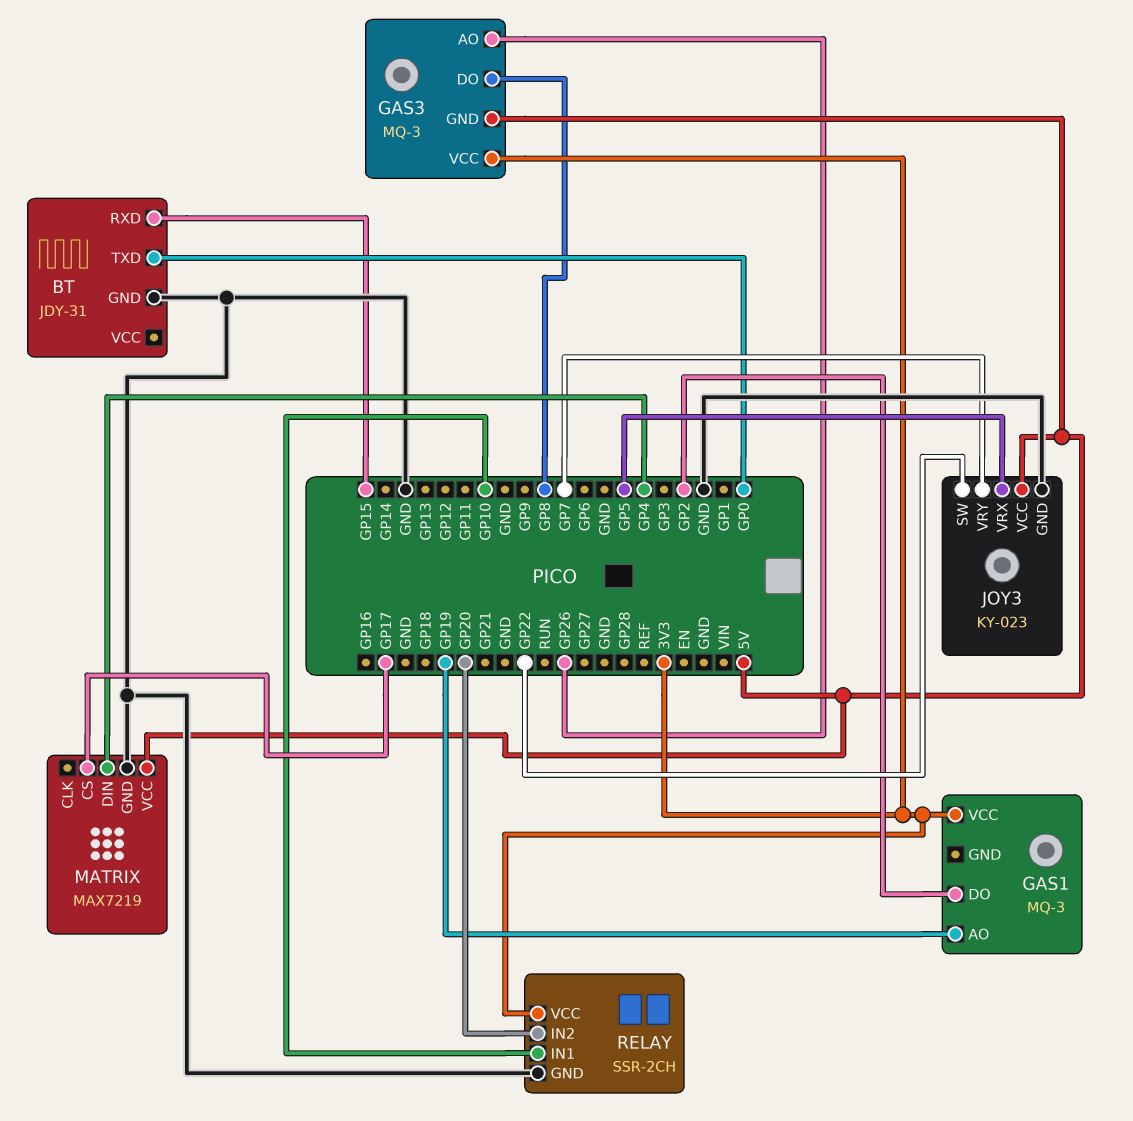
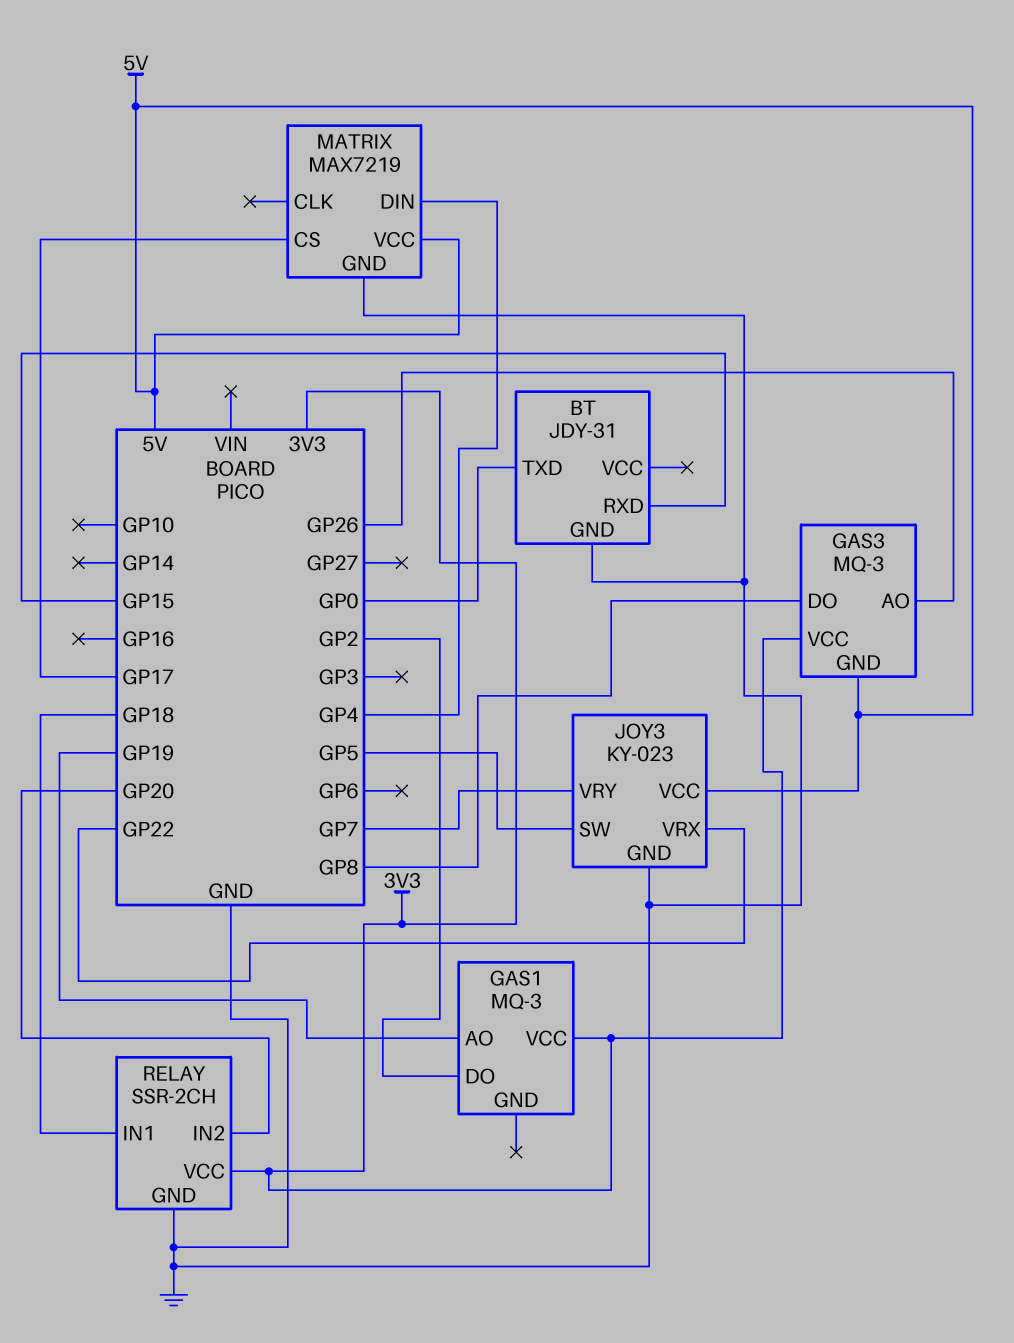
JOY3 pin SW: GP22 -> GP5
JOY3 pin VRX: GP5 -> GP22
RELAY pin IN1: GP10 -> GP18

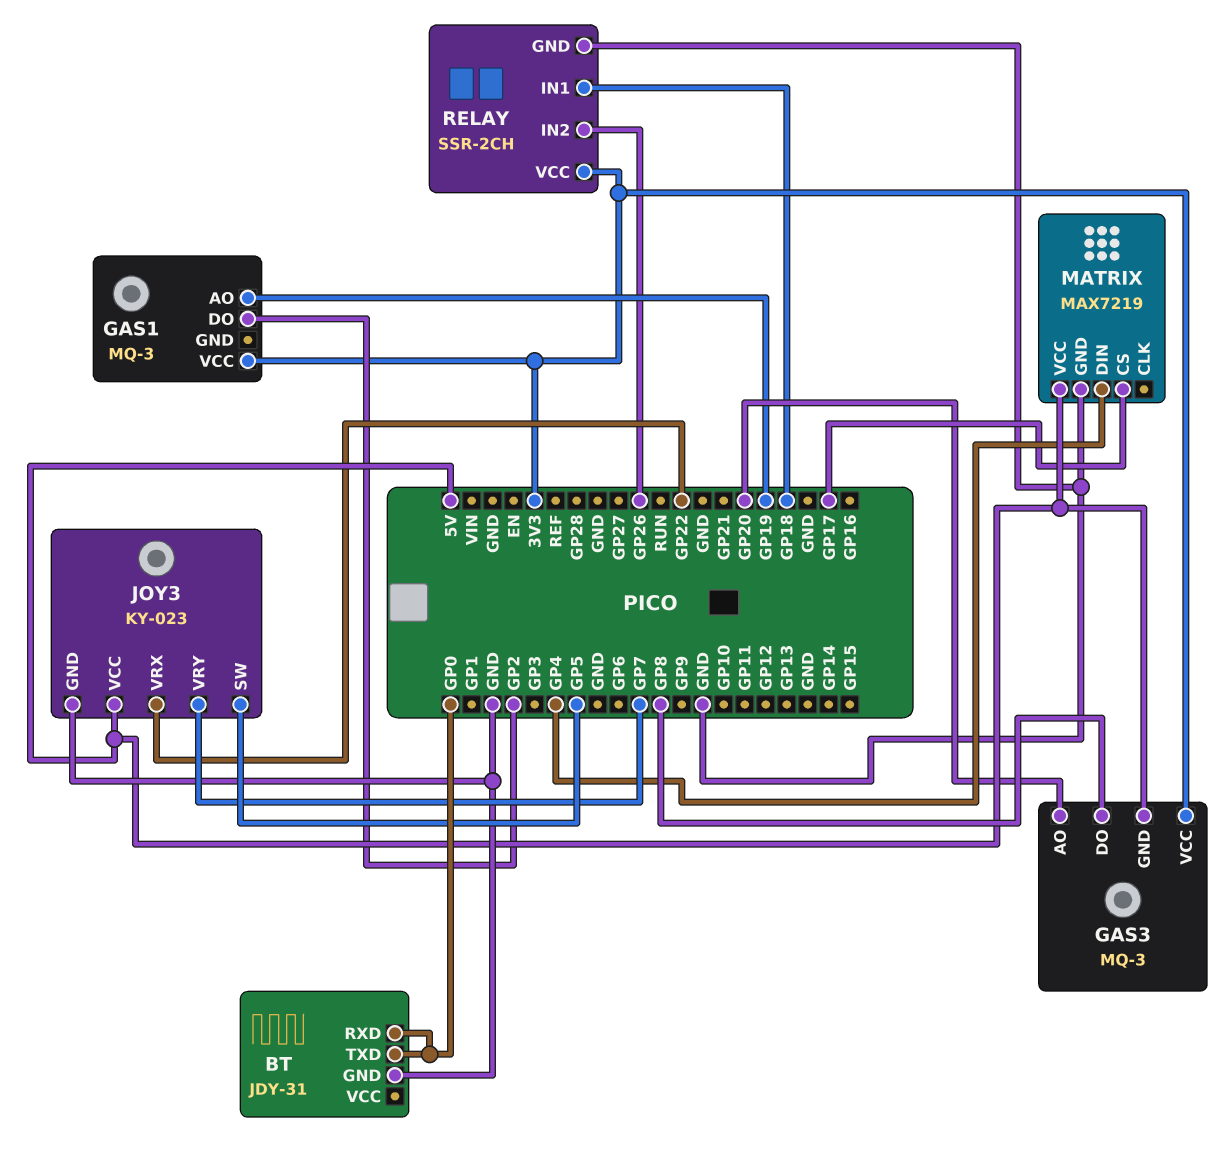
BT pin RXD: GP15 -> GP0
GAS3 pin AO: GP26 -> GP20
RELAY pin IN2: GP20 -> GP26

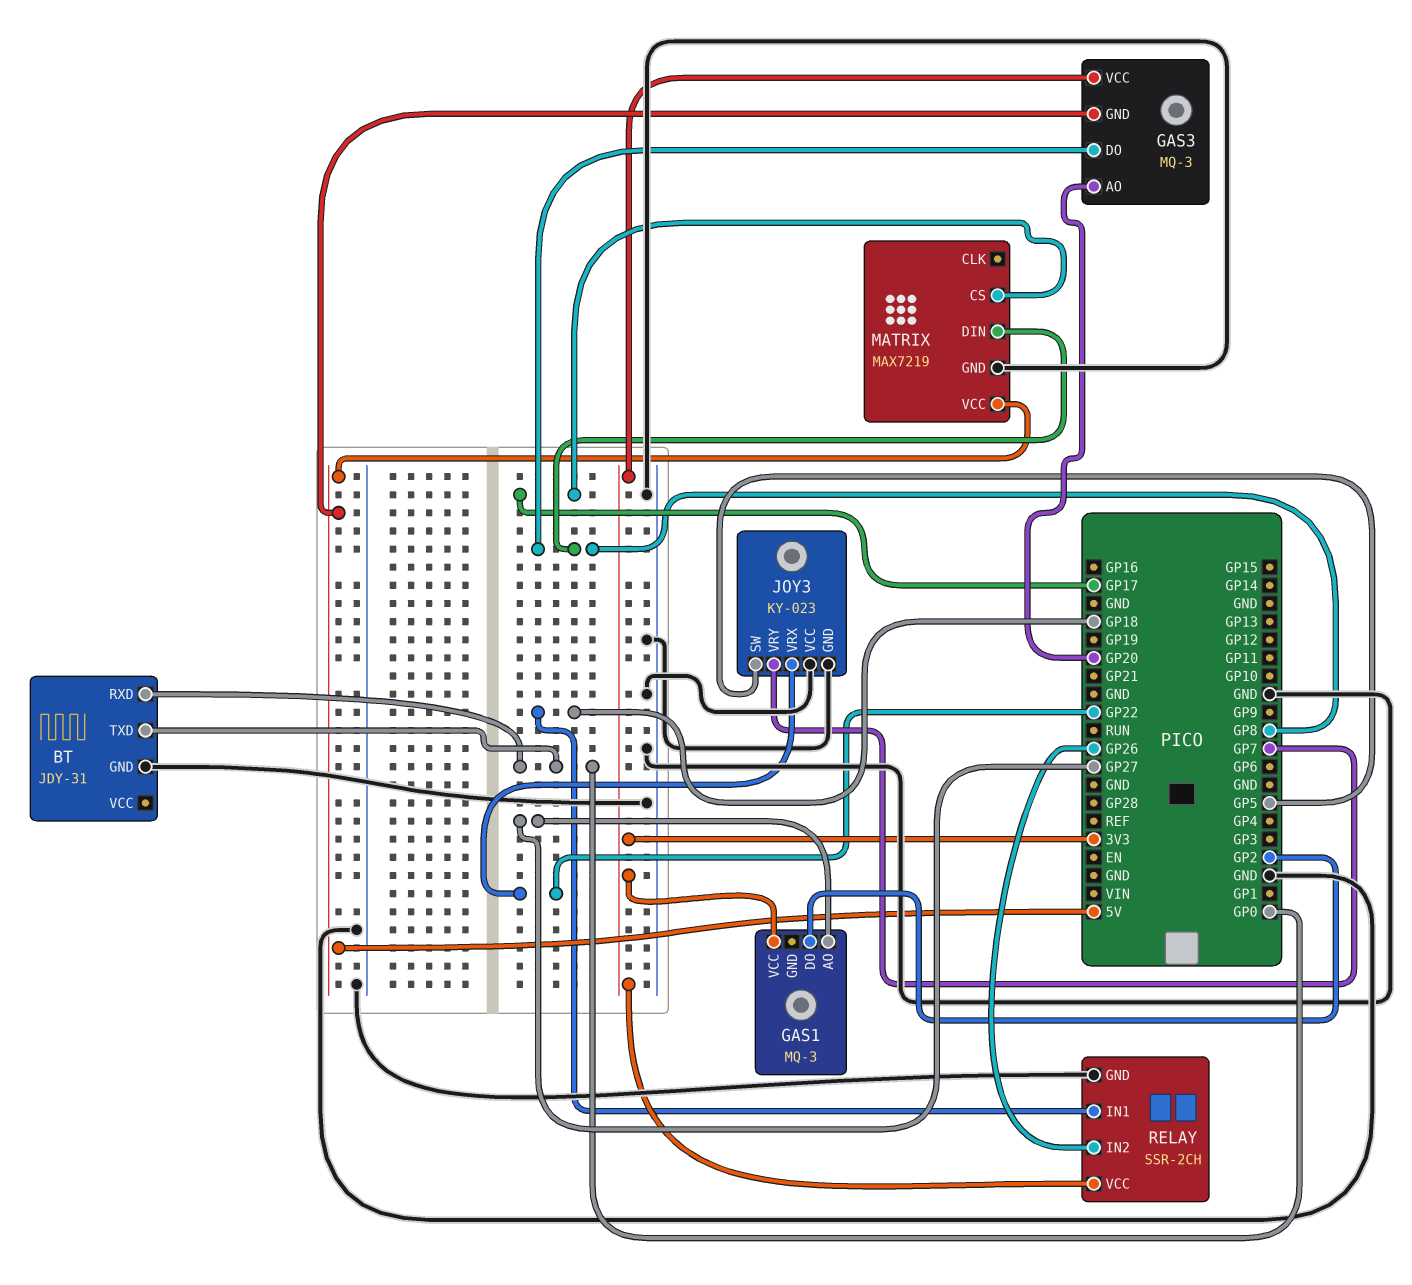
GAS1 pin AO: GP19 -> GP27
JOY3 pin VCC: 5V -> GND
MATRIX pin DIN: GP4 -> GP8

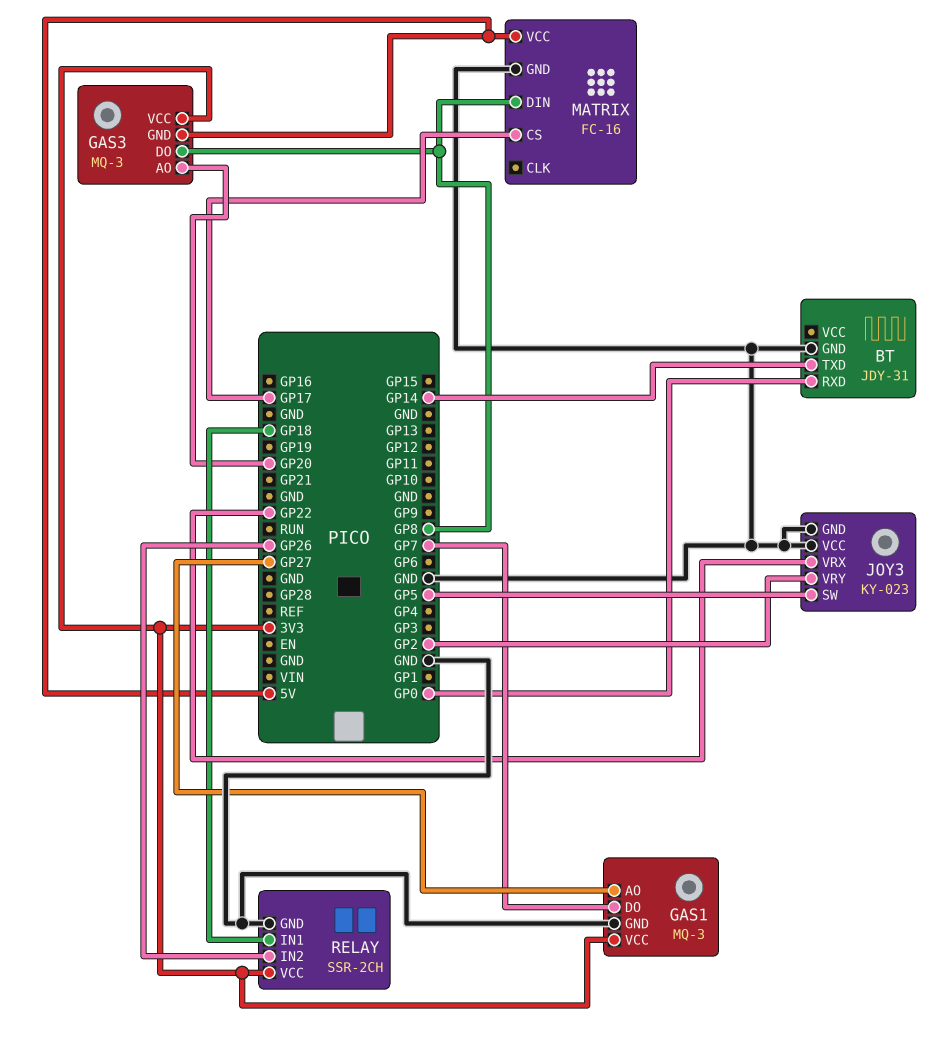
BT pin TXD: GP0 -> GP14
GAS1 pin DO: GP2 -> GP7
GAS1 pin GND: none -> GND
JOY3 pin VRY: GP7 -> GP2
MATRIX: MAX7219 -> FC-16

